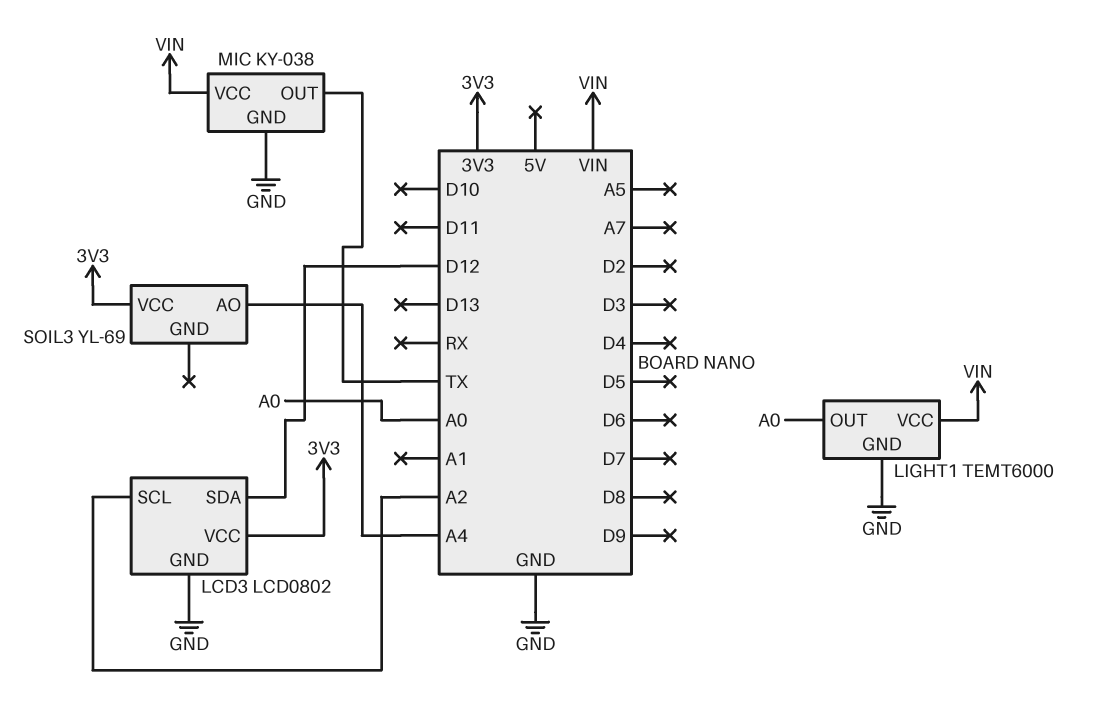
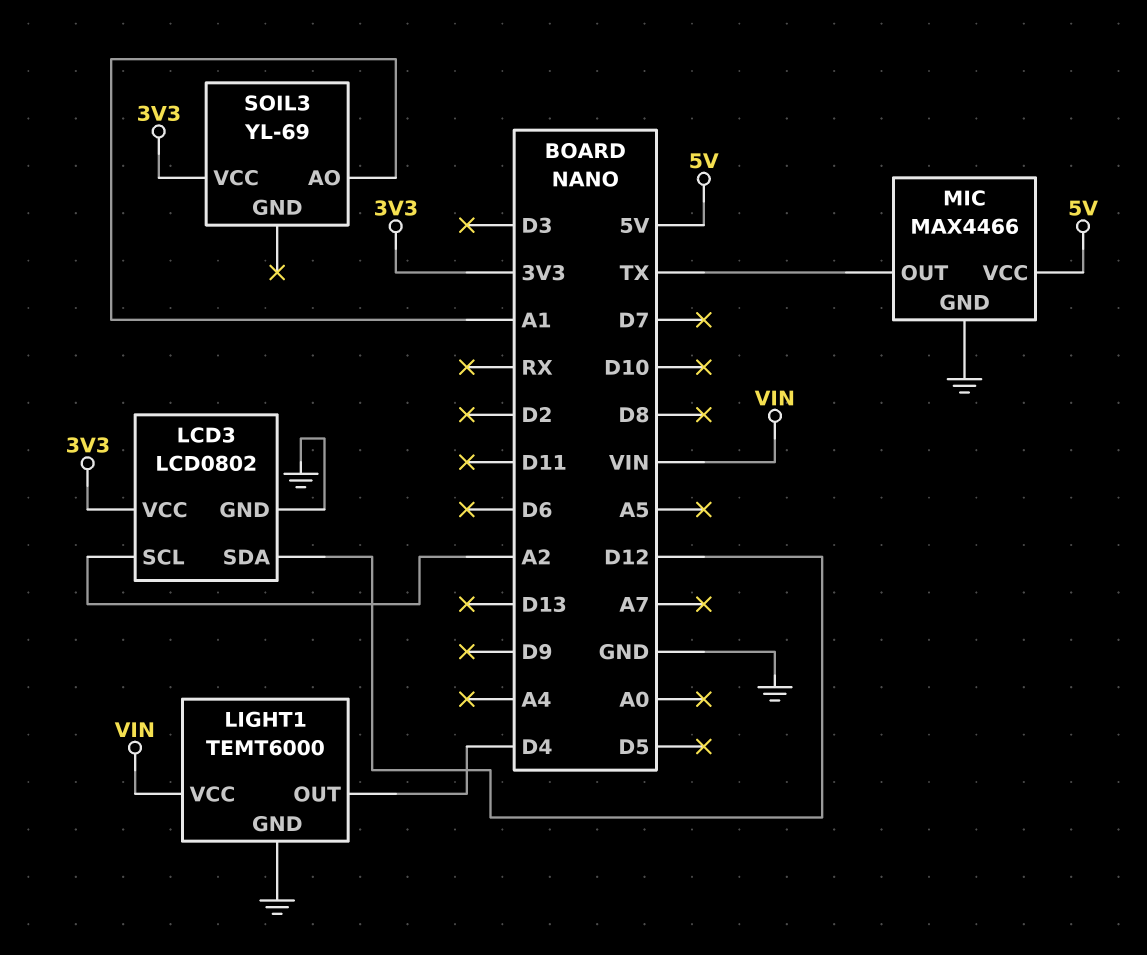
LIGHT1 pin OUT: A0 -> D4
MIC: KY-038 -> MAX4466
MIC pin VCC: VIN -> 5V
SOIL3 pin AO: A4 -> A1

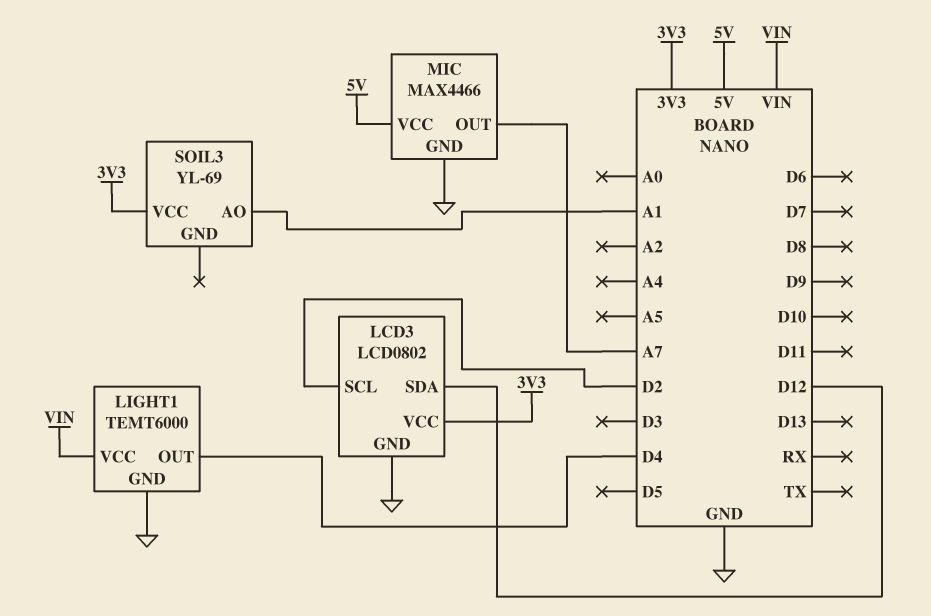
LCD3 pin SCL: A2 -> D2
MIC pin OUT: TX -> A7

